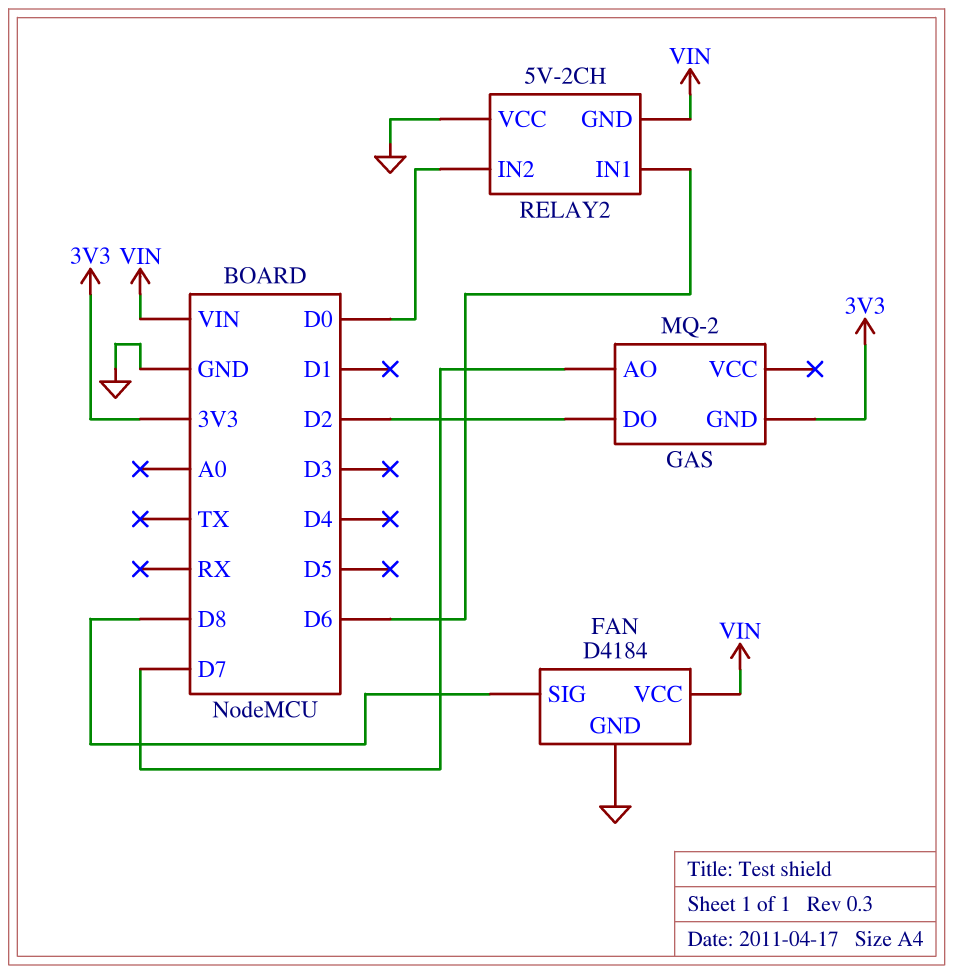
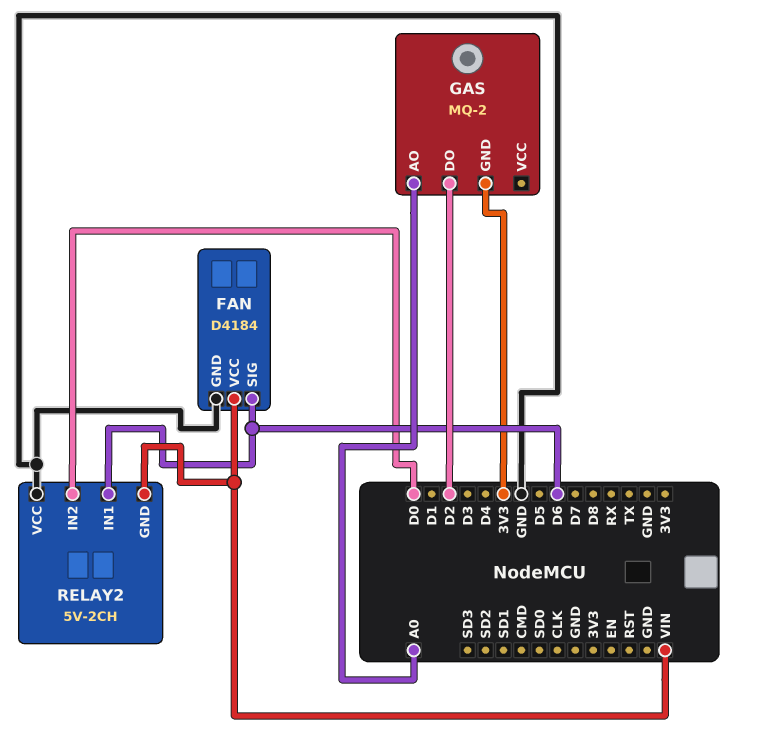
FAN pin SIG: D8 -> D6
GAS pin AO: D7 -> A0

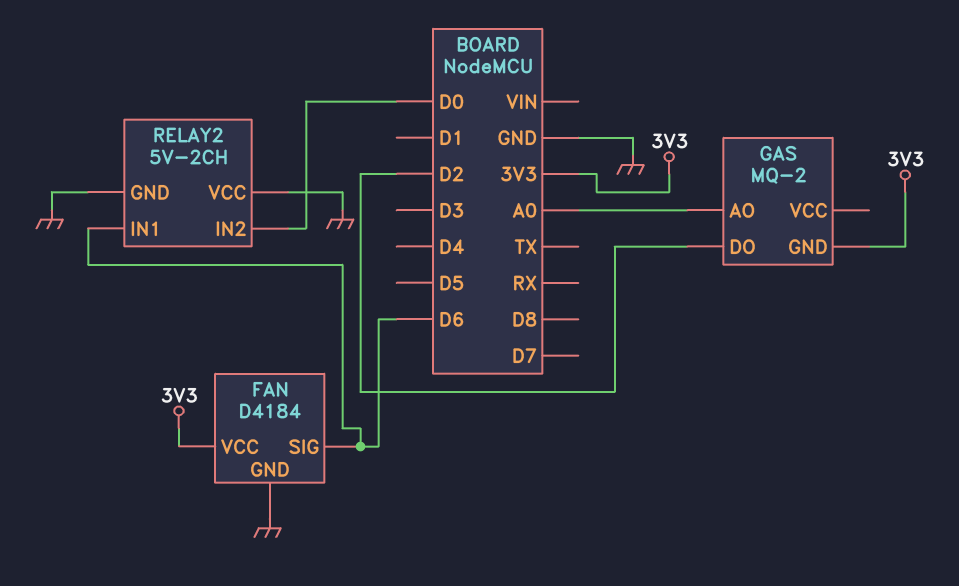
FAN pin VCC: VIN -> 3V3
RELAY2 pin GND: VIN -> GND

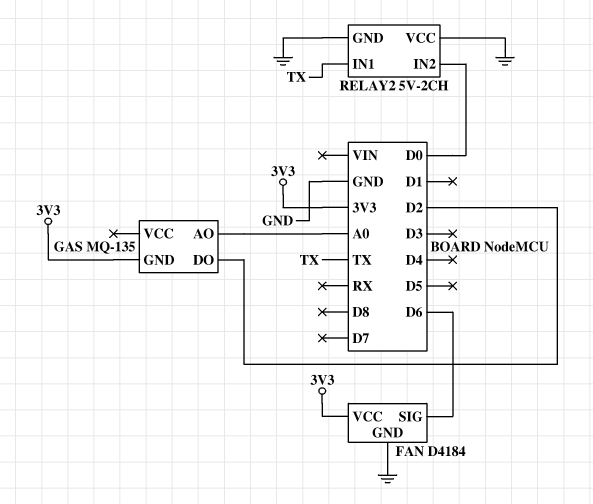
GAS: MQ-2 -> MQ-135
RELAY2 pin IN1: D6 -> TX

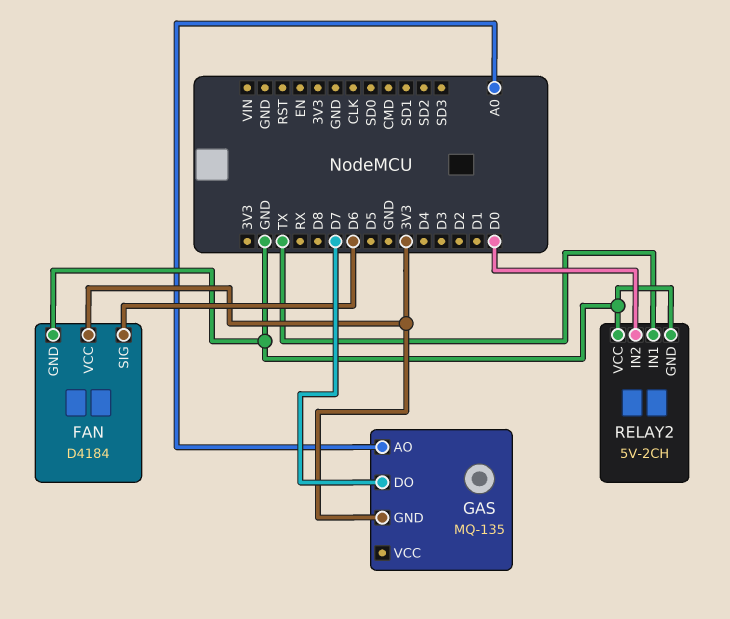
GAS pin DO: D2 -> D7

